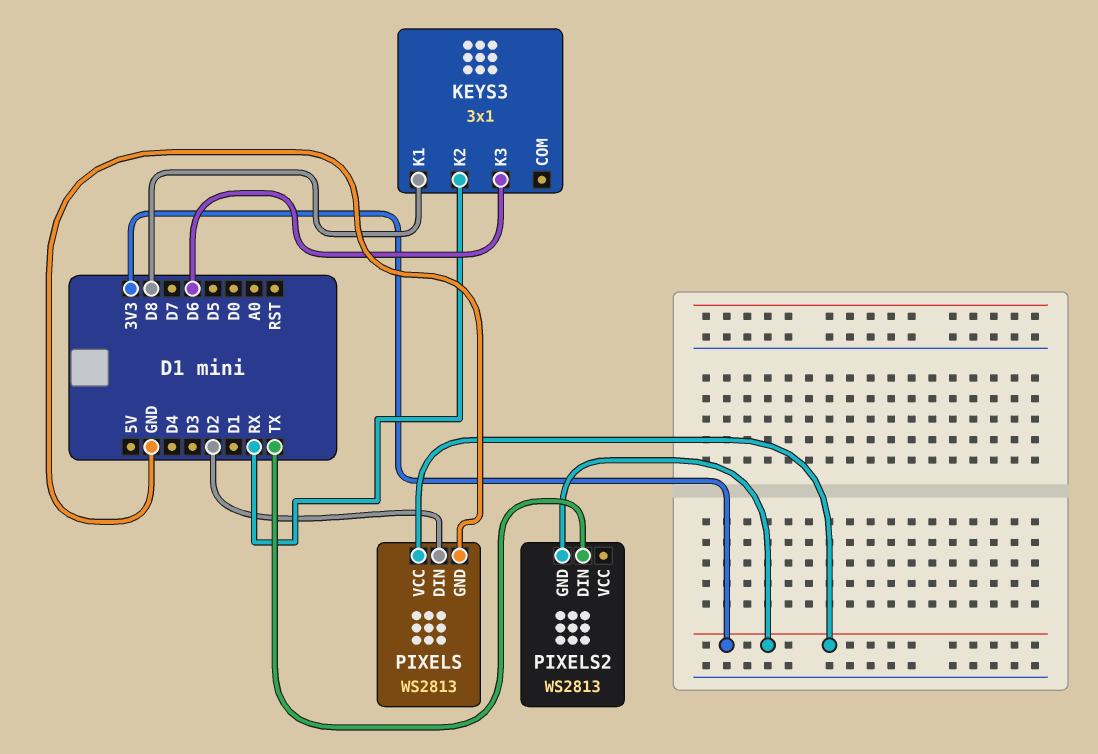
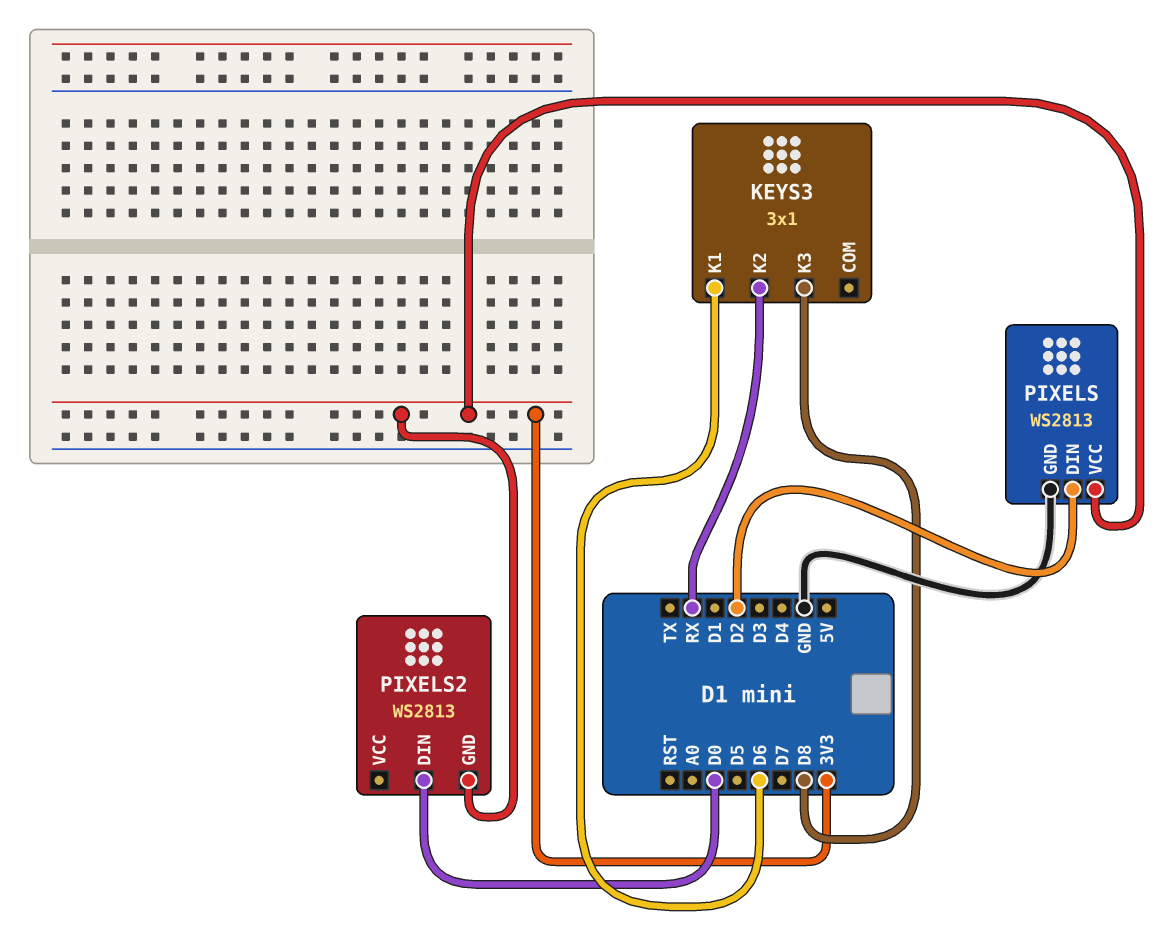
KEYS3 pin K1: D8 -> D6
KEYS3 pin K3: D6 -> D8
PIXELS2 pin DIN: TX -> D0

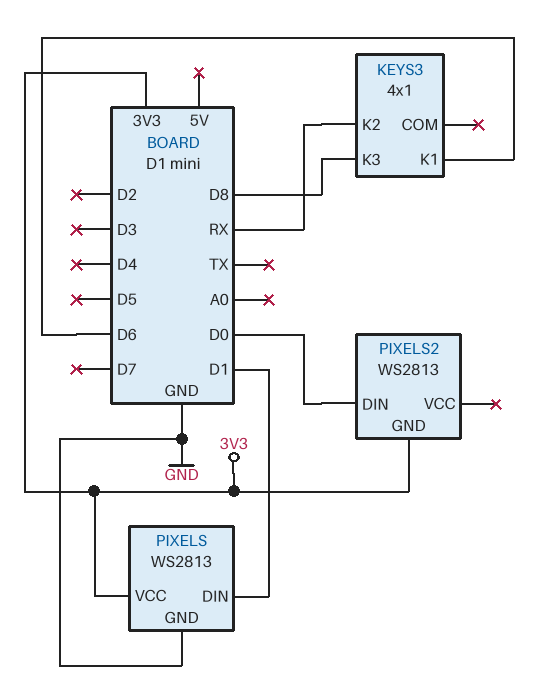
KEYS3: 3x1 -> 4x1
PIXELS pin DIN: D2 -> D1

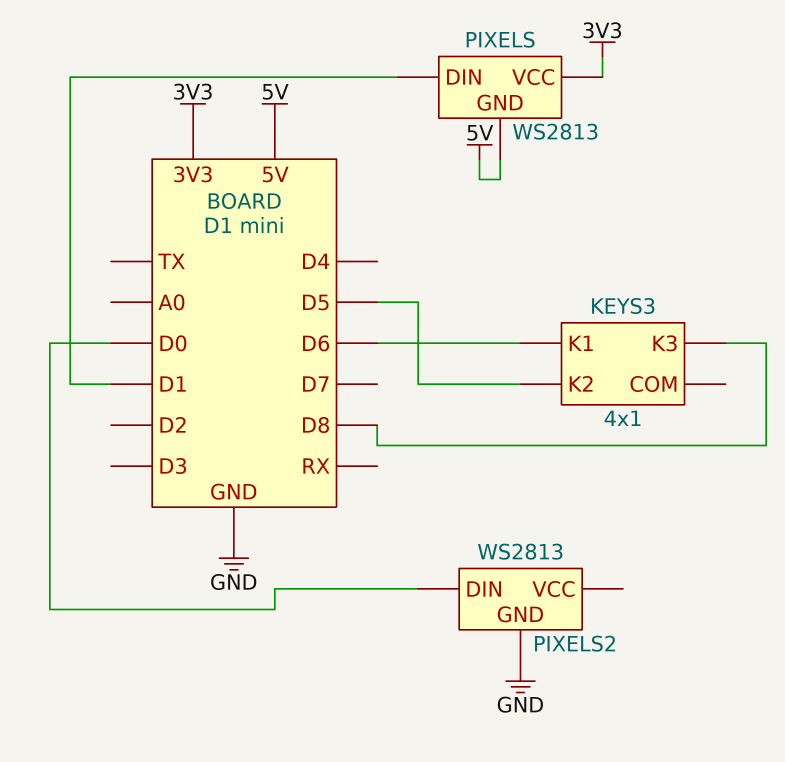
KEYS3 pin K2: RX -> D5
PIXELS pin GND: GND -> 5V
PIXELS2 pin GND: 3V3 -> GND

